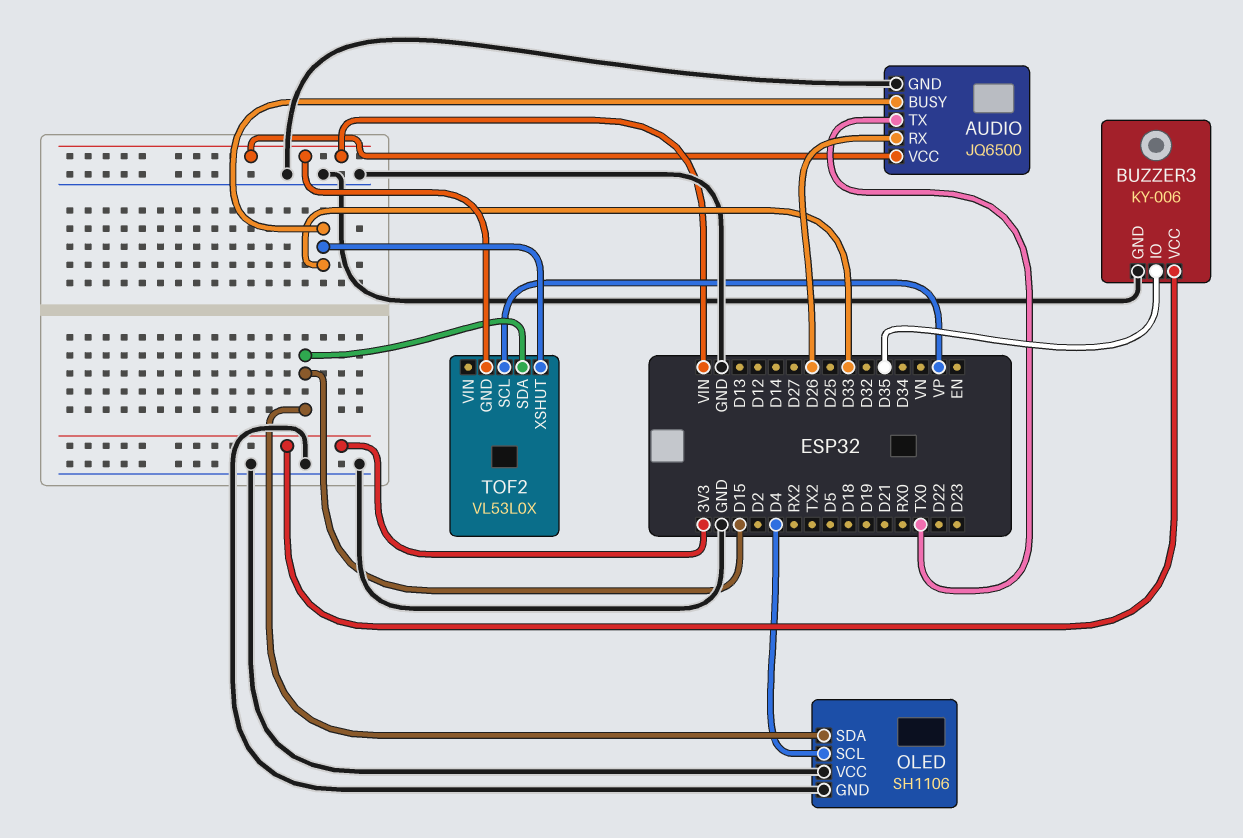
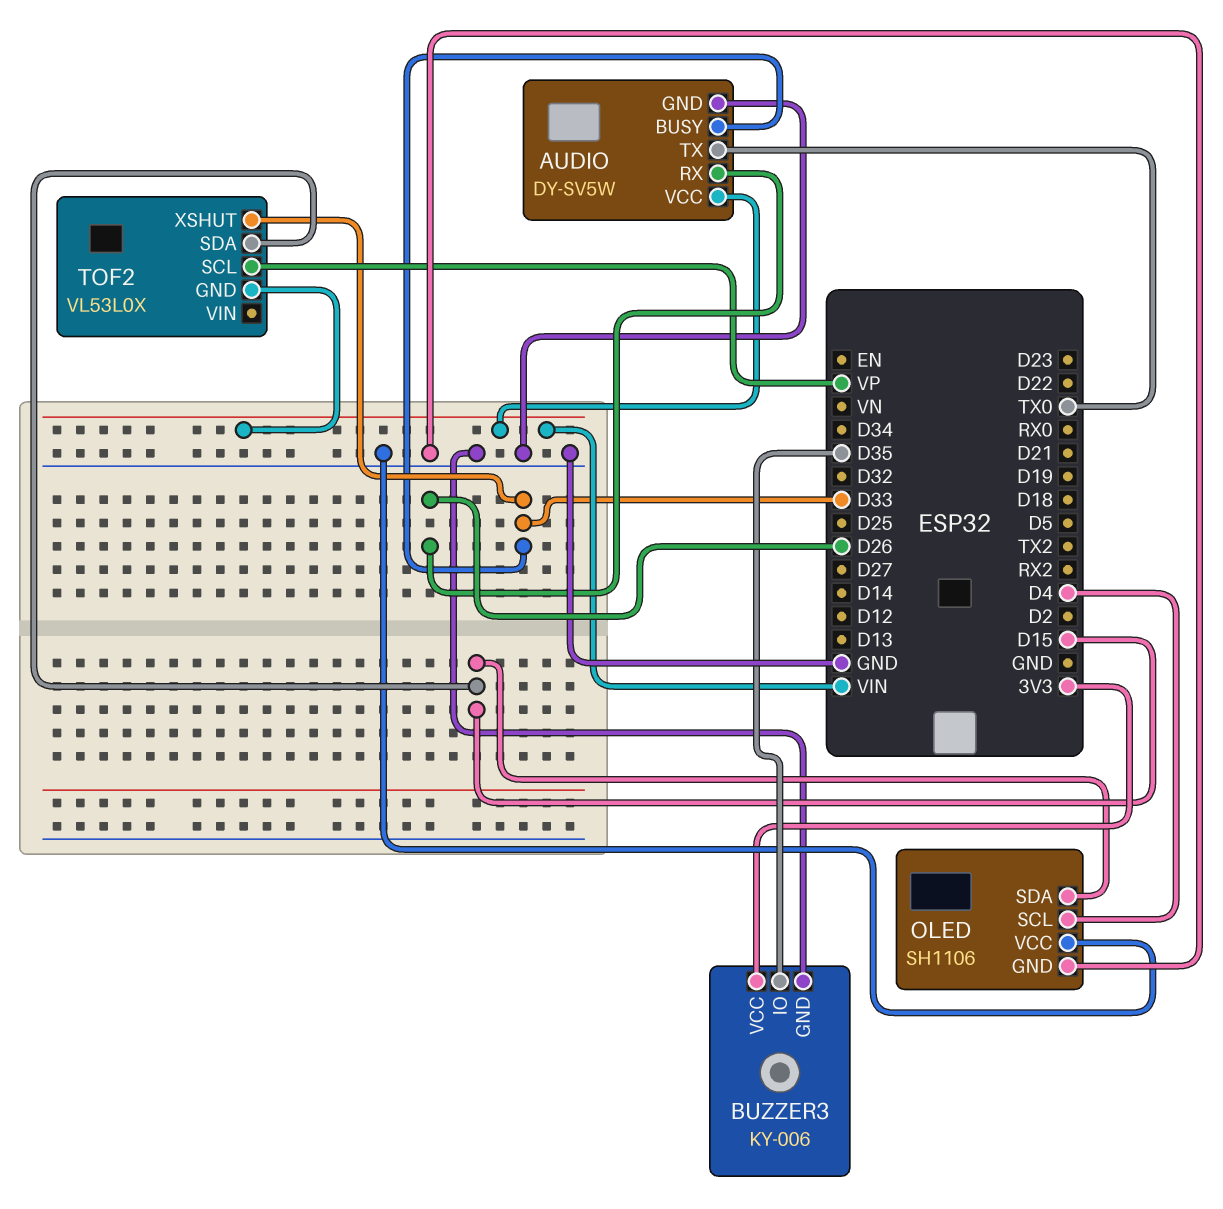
AUDIO: JQ6500 -> DY-SV5W

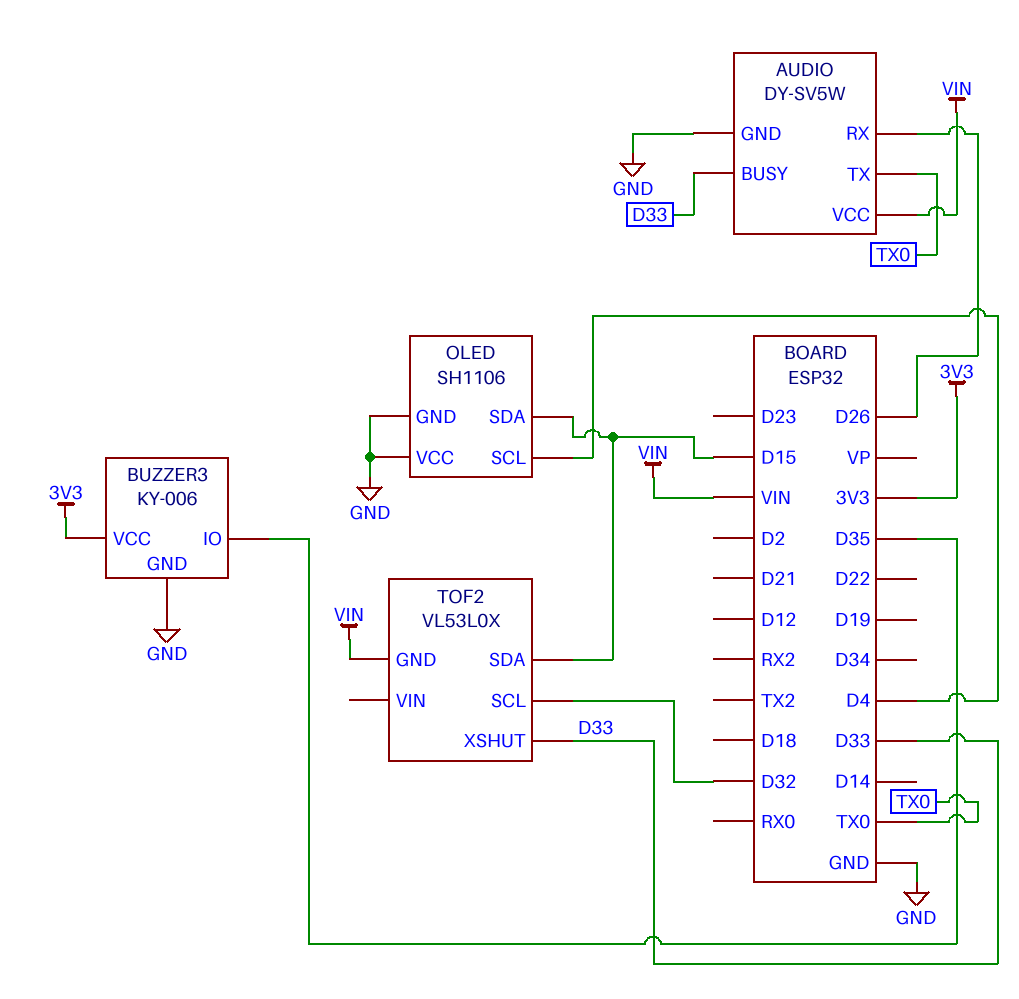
TOF2 pin SCL: VP -> D32

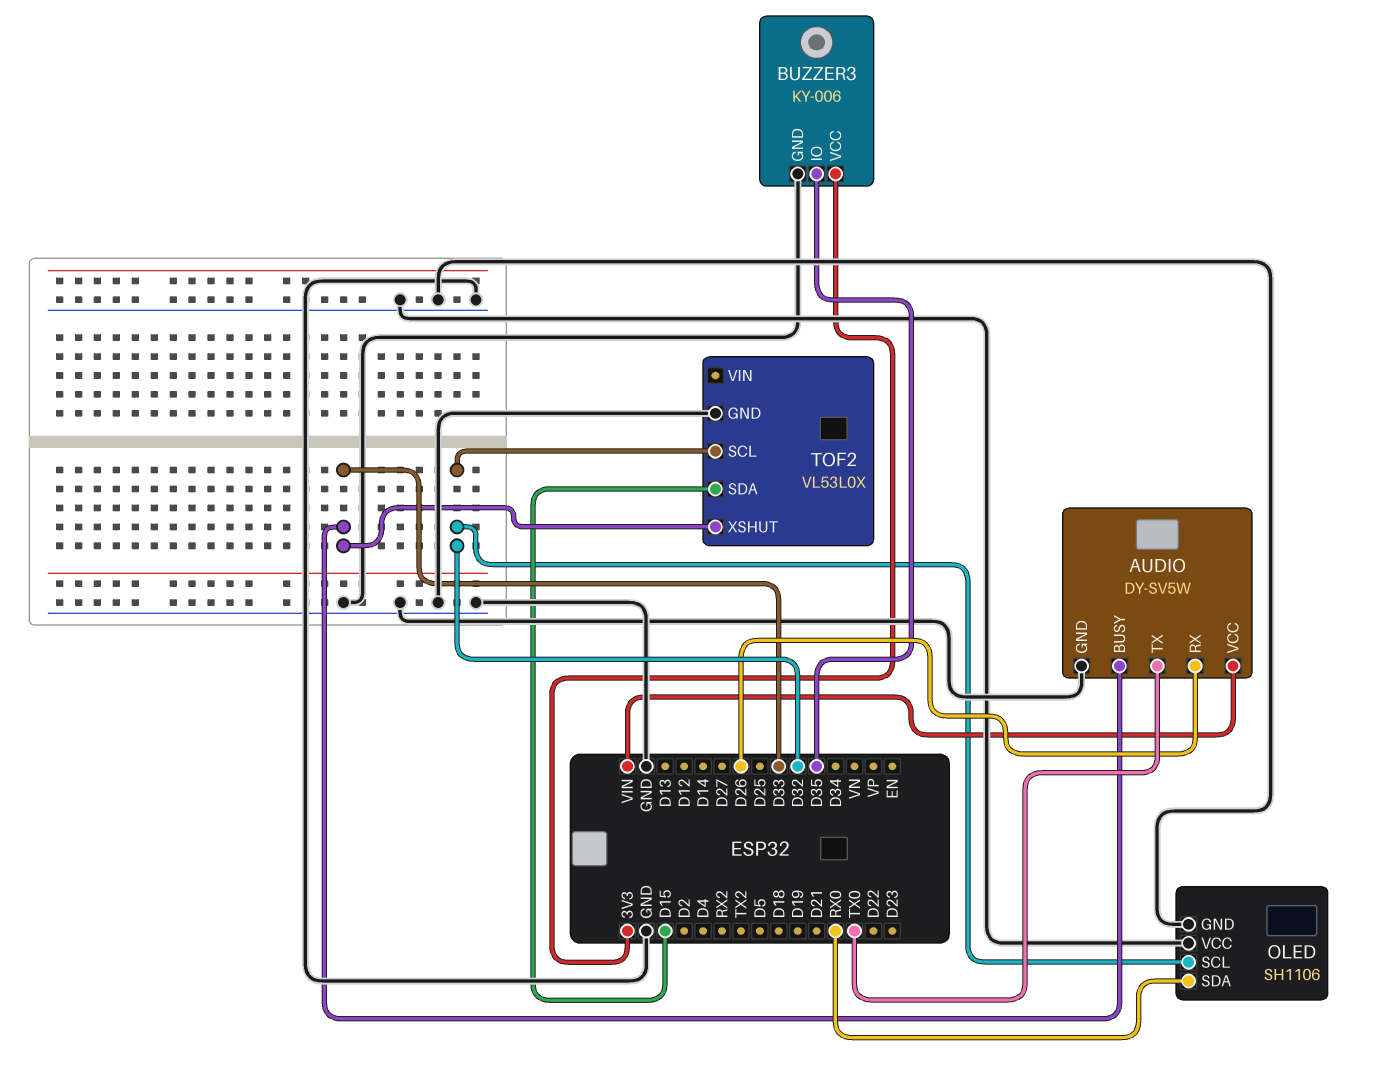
OLED pin SCL: D4 -> D32
OLED pin SDA: D15 -> RX0
TOF2 pin GND: VIN -> GND

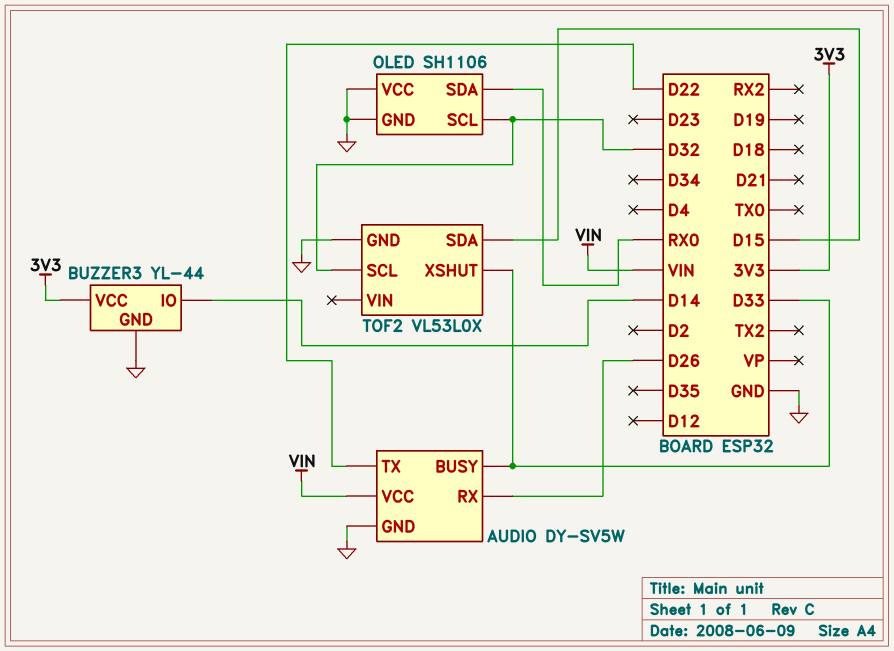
AUDIO pin TX: TX0 -> D22
BUZZER3: KY-006 -> YL-44
BUZZER3 pin IO: D35 -> D14

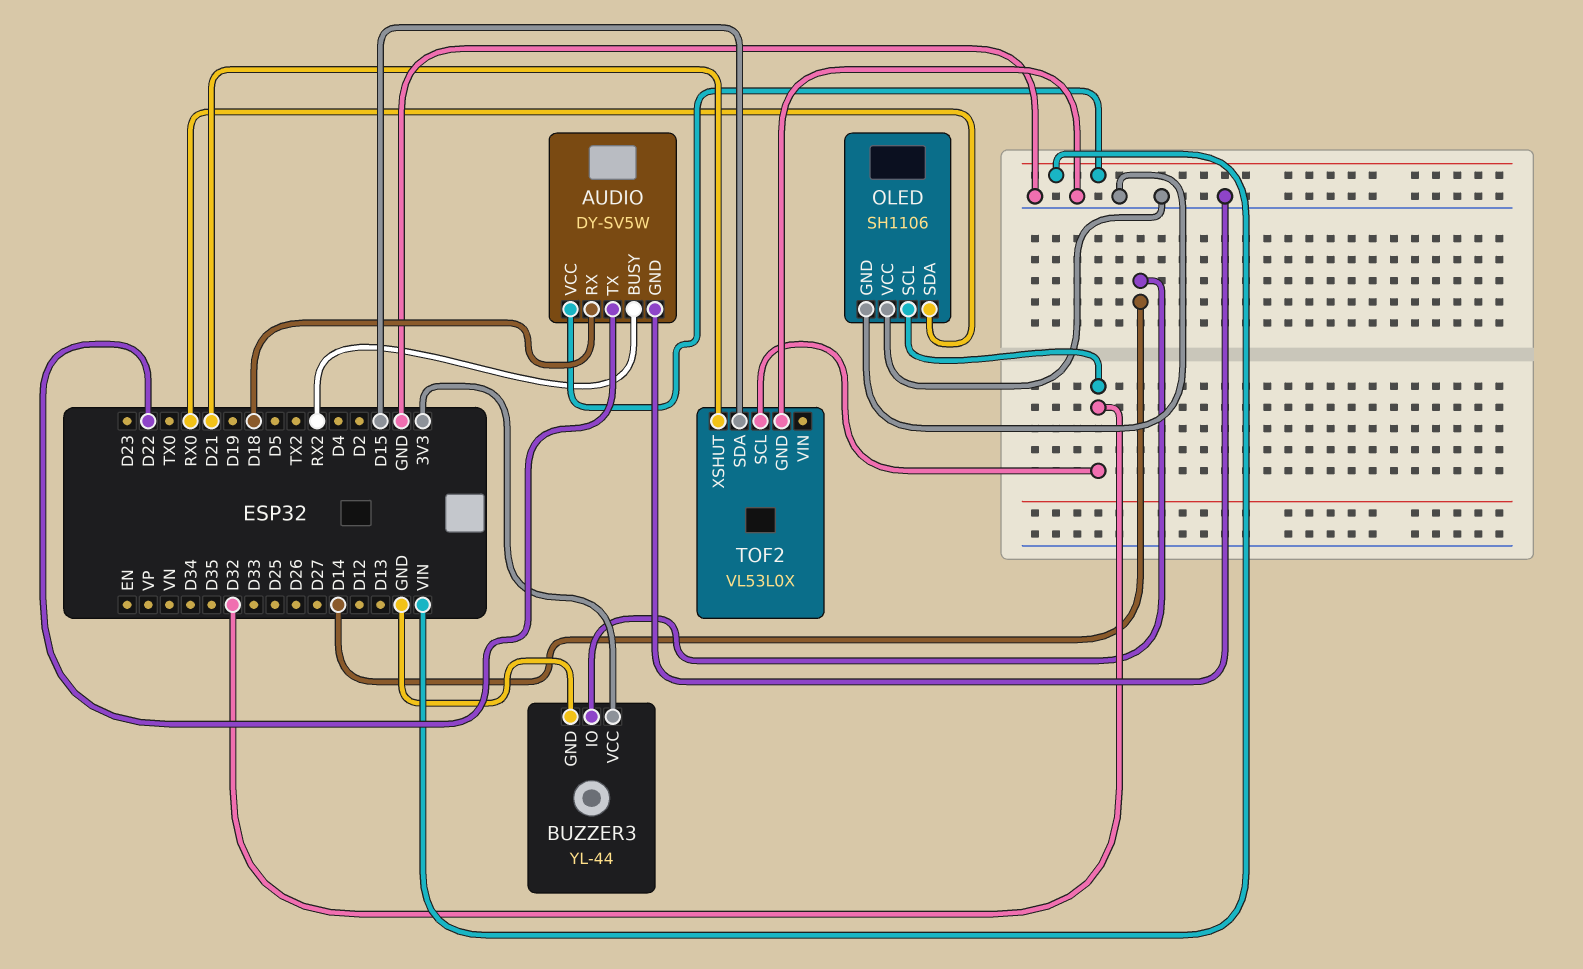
AUDIO pin BUSY: D33 -> RX2
AUDIO pin RX: D26 -> D18
TOF2 pin XSHUT: D33 -> D21

